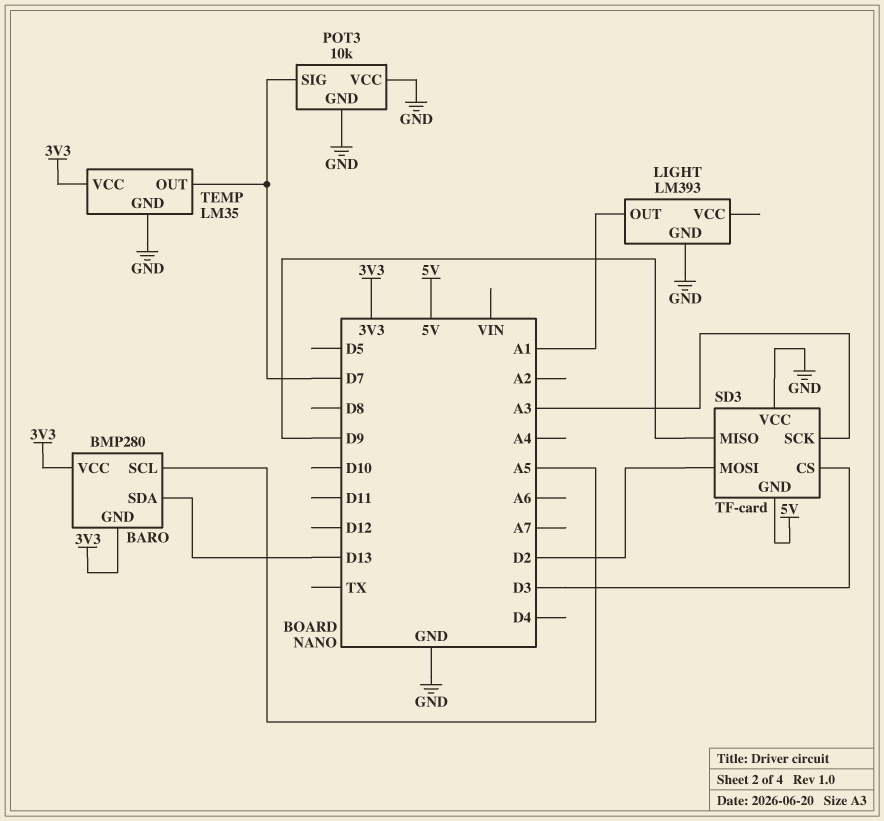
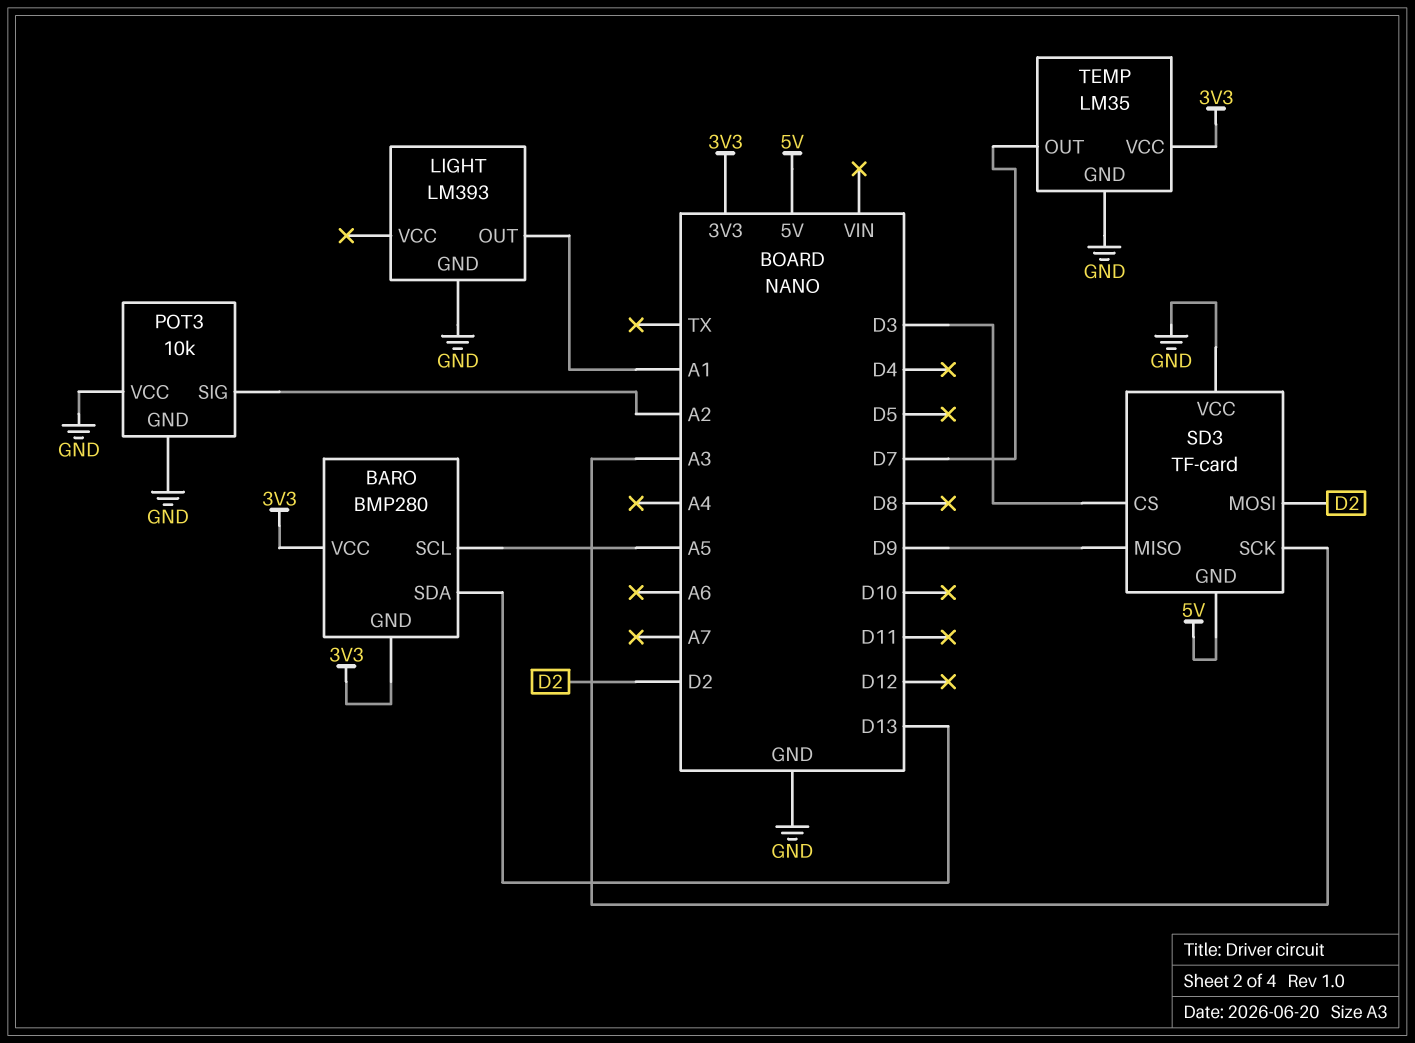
POT3 pin SIG: D7 -> A2

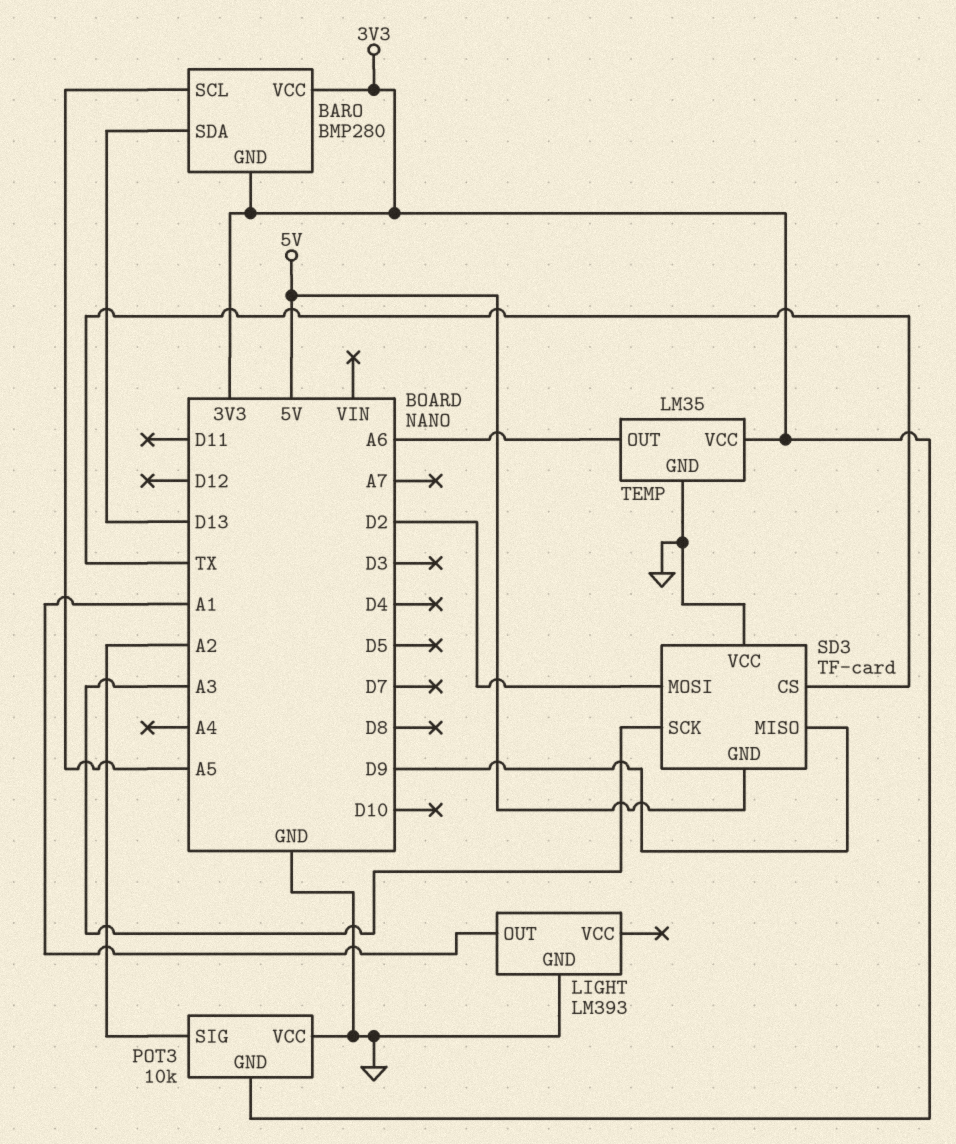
POT3 pin GND: GND -> 3V3
SD3 pin CS: D3 -> TX
TEMP pin OUT: D7 -> A6

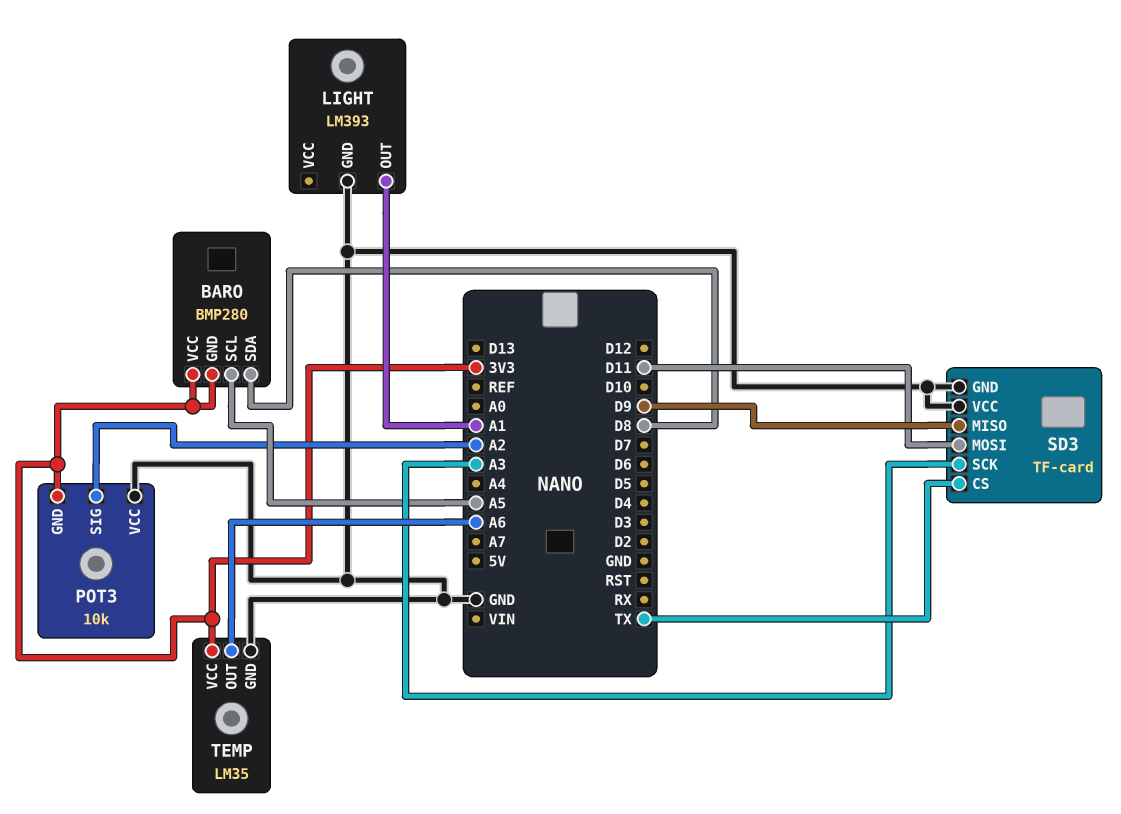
BARO pin SDA: D13 -> D8
SD3 pin GND: 5V -> GND
SD3 pin MOSI: D2 -> D11

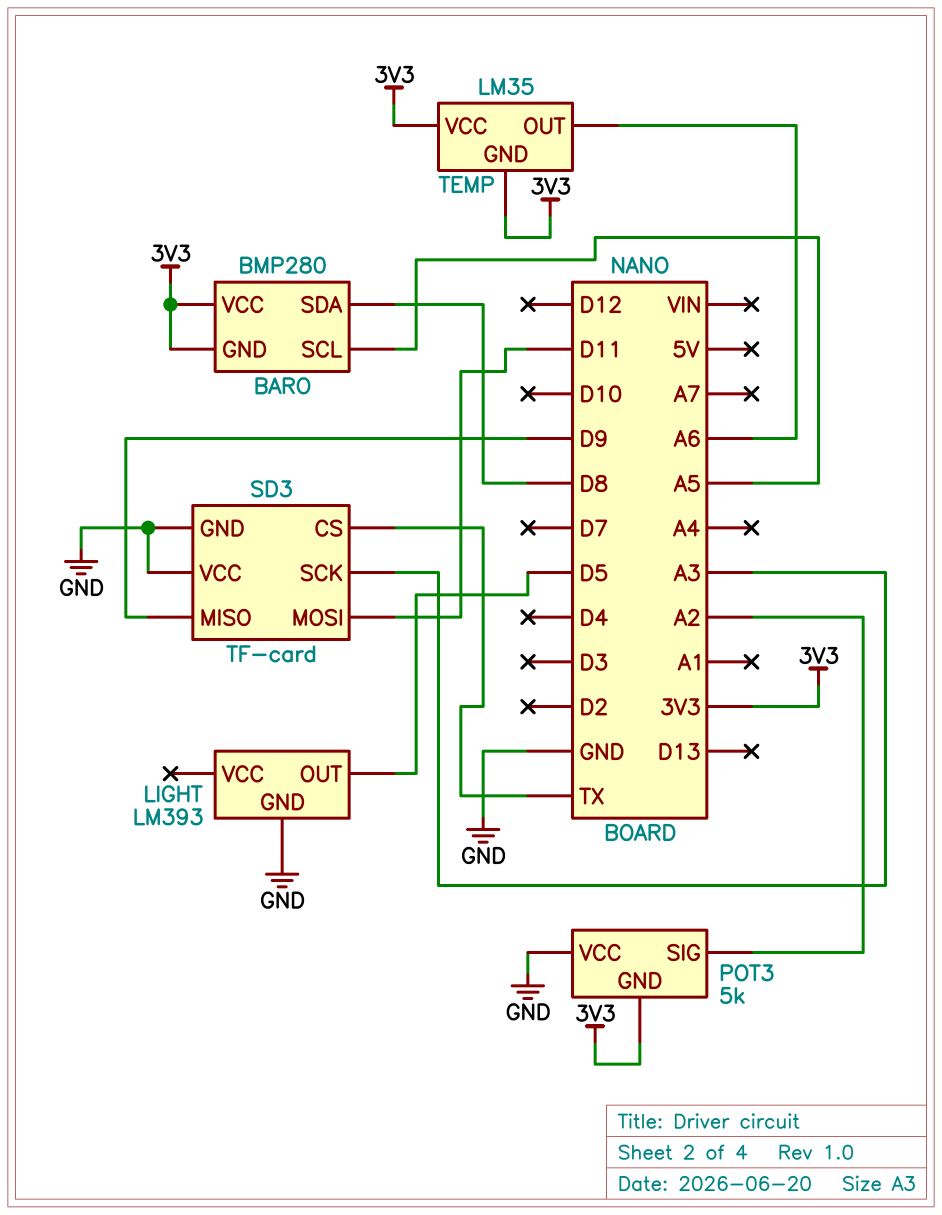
LIGHT pin OUT: A1 -> D5
POT3: 10k -> 5k
TEMP pin GND: GND -> 3V3

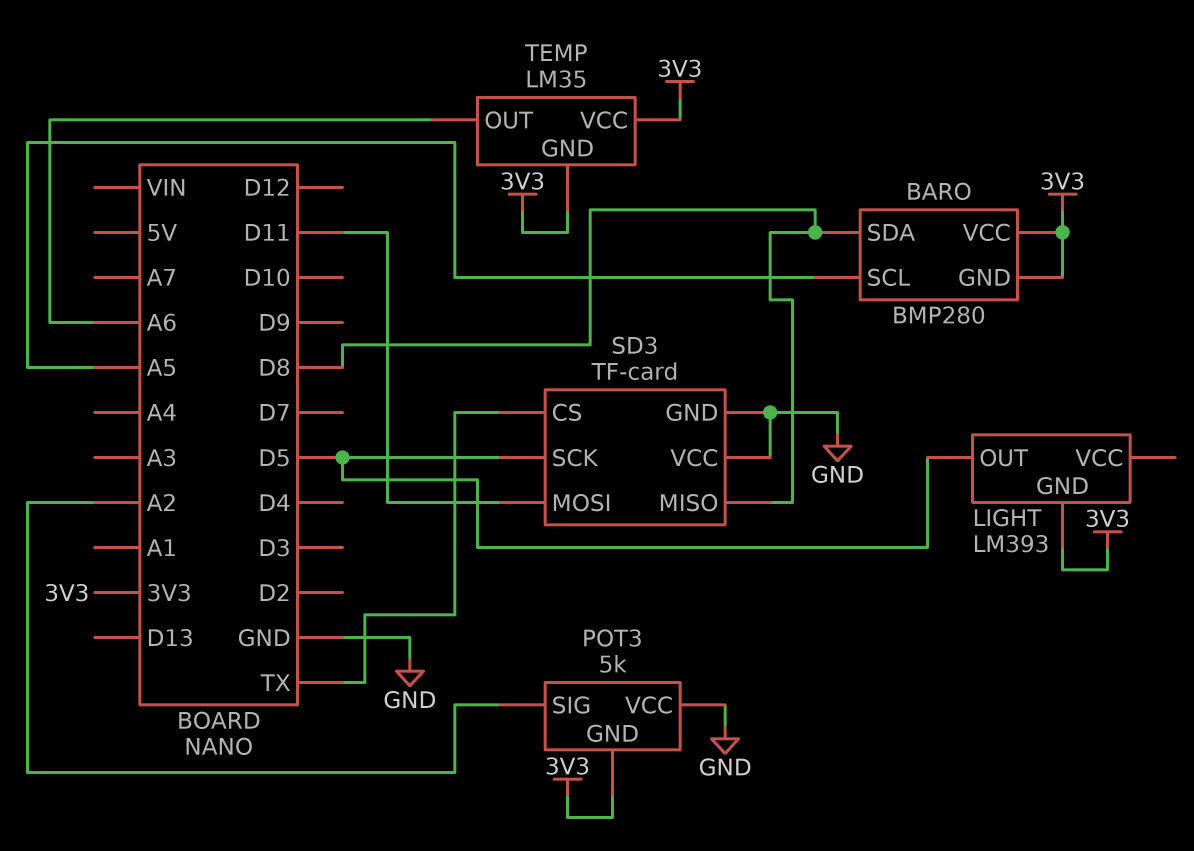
LIGHT pin GND: GND -> 3V3
SD3 pin MISO: D9 -> D8
SD3 pin SCK: A3 -> D5

